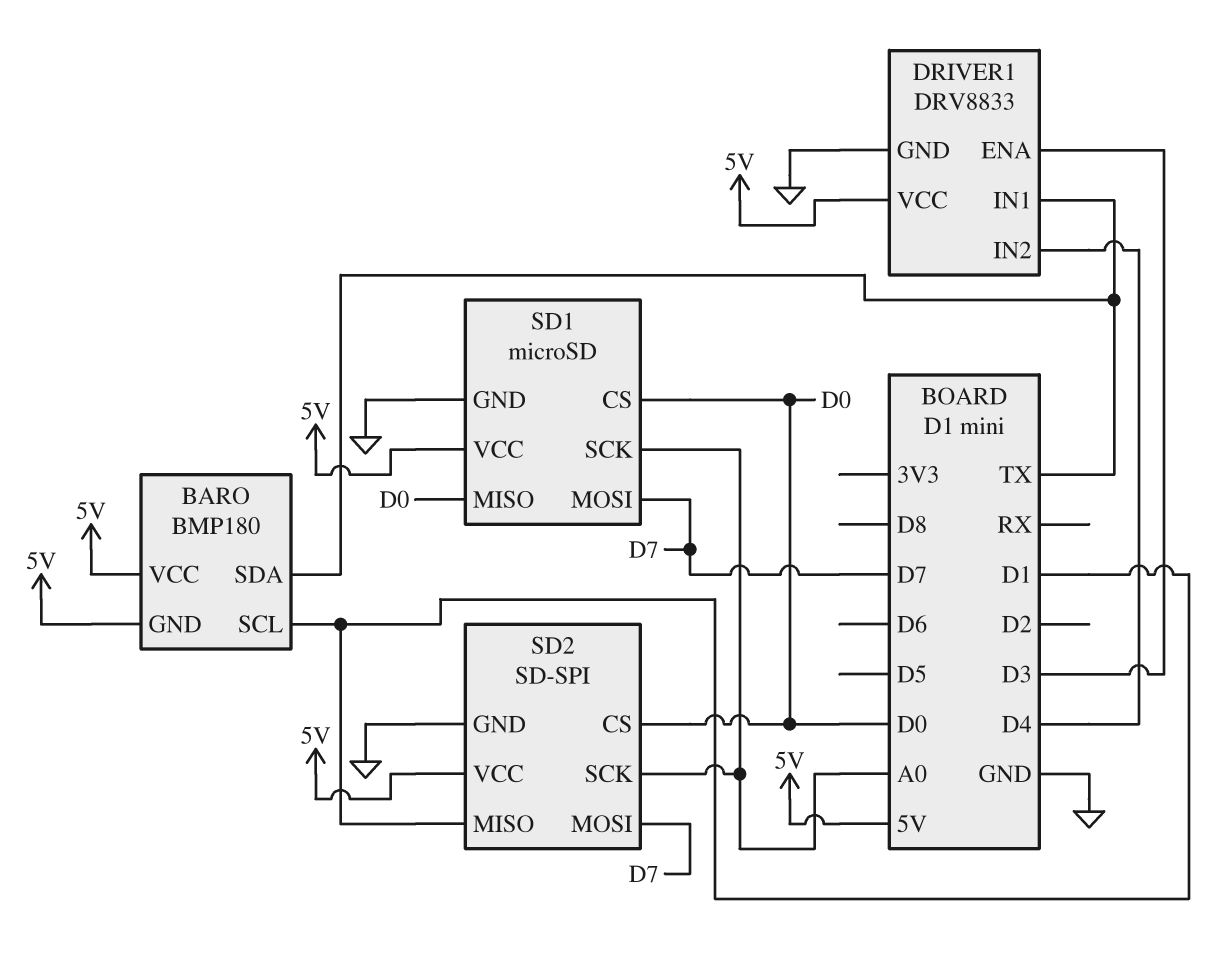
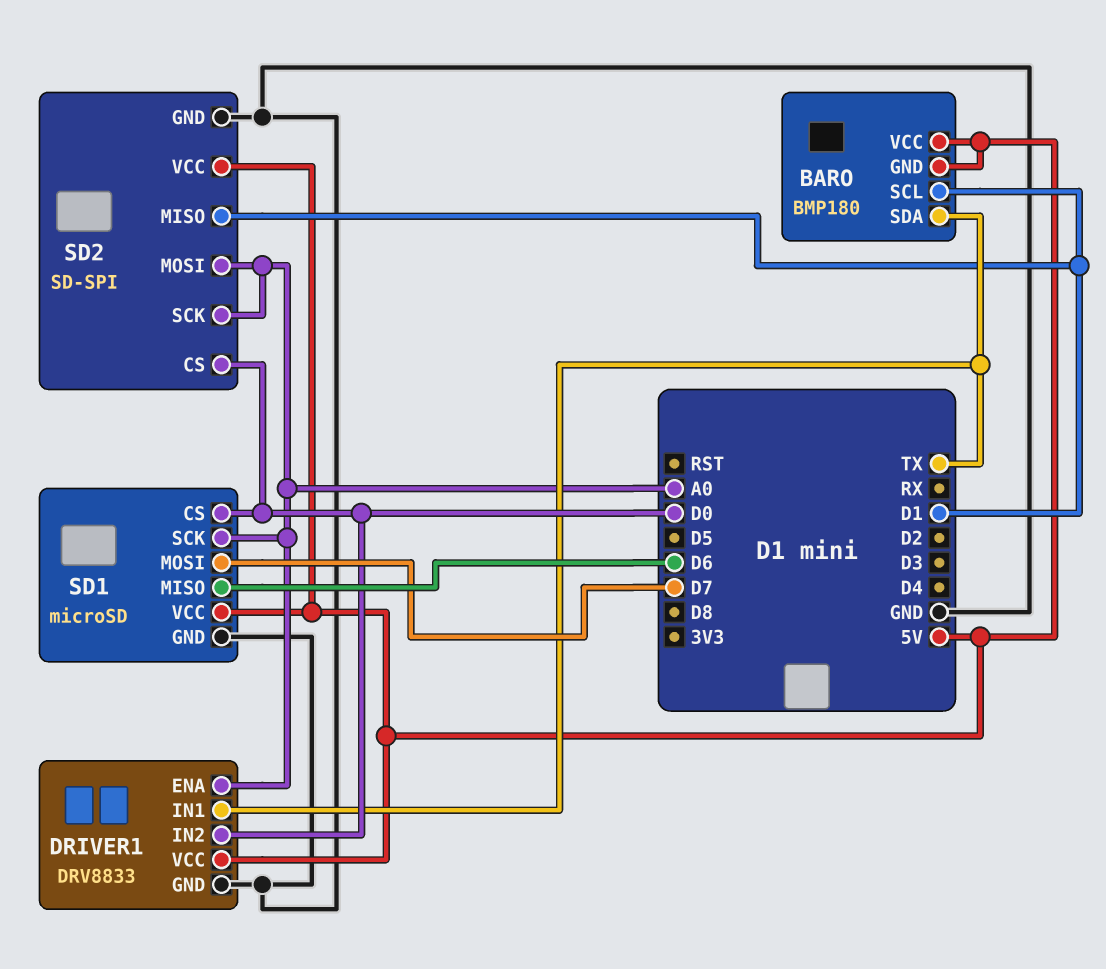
DRIVER1 pin ENA: D3 -> A0
DRIVER1 pin IN2: D4 -> D0
SD1 pin MISO: D0 -> D6
SD2 pin MOSI: D7 -> A0

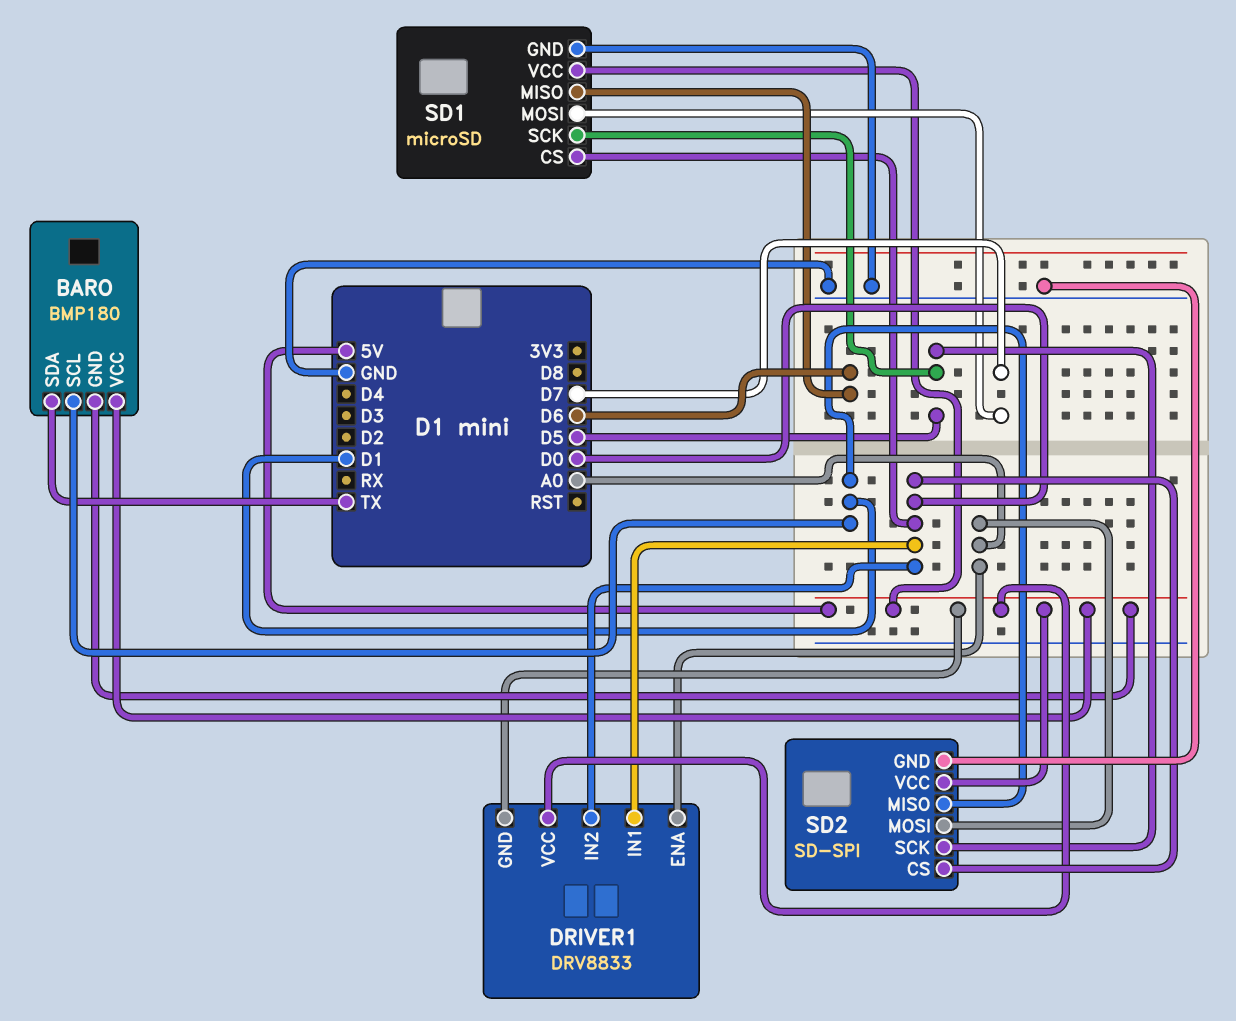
DRIVER1 pin GND: GND -> 5V
DRIVER1 pin IN1: TX -> D0
SD1 pin SCK: A0 -> D5
SD2 pin SCK: A0 -> D5

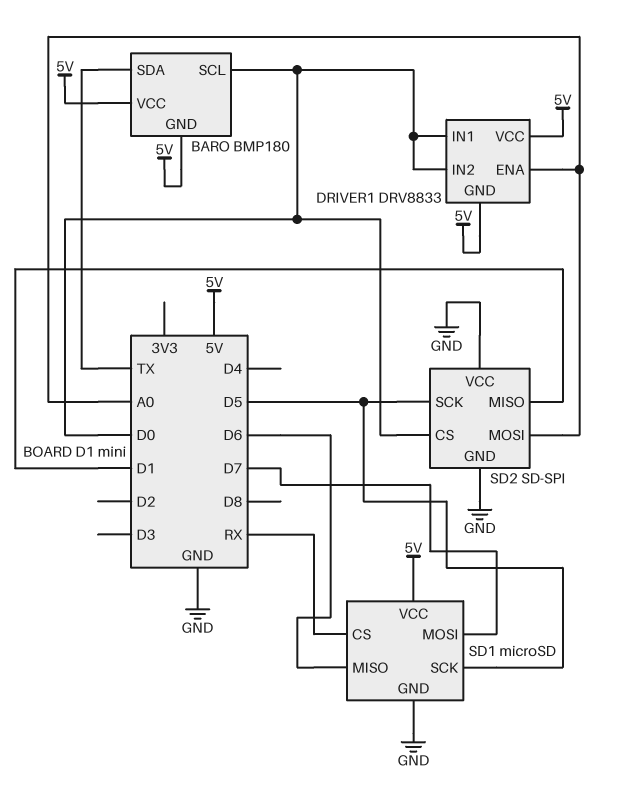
BARO pin SCL: D1 -> D0
SD1 pin CS: D0 -> RX
SD2 pin VCC: 5V -> GND

